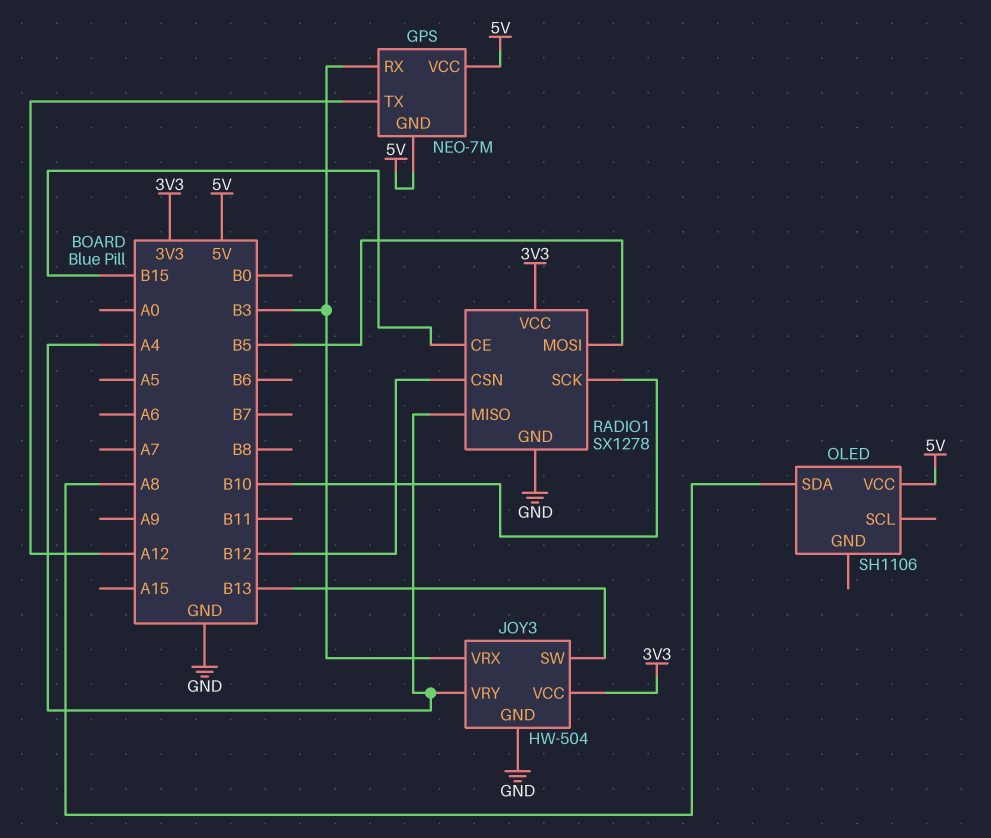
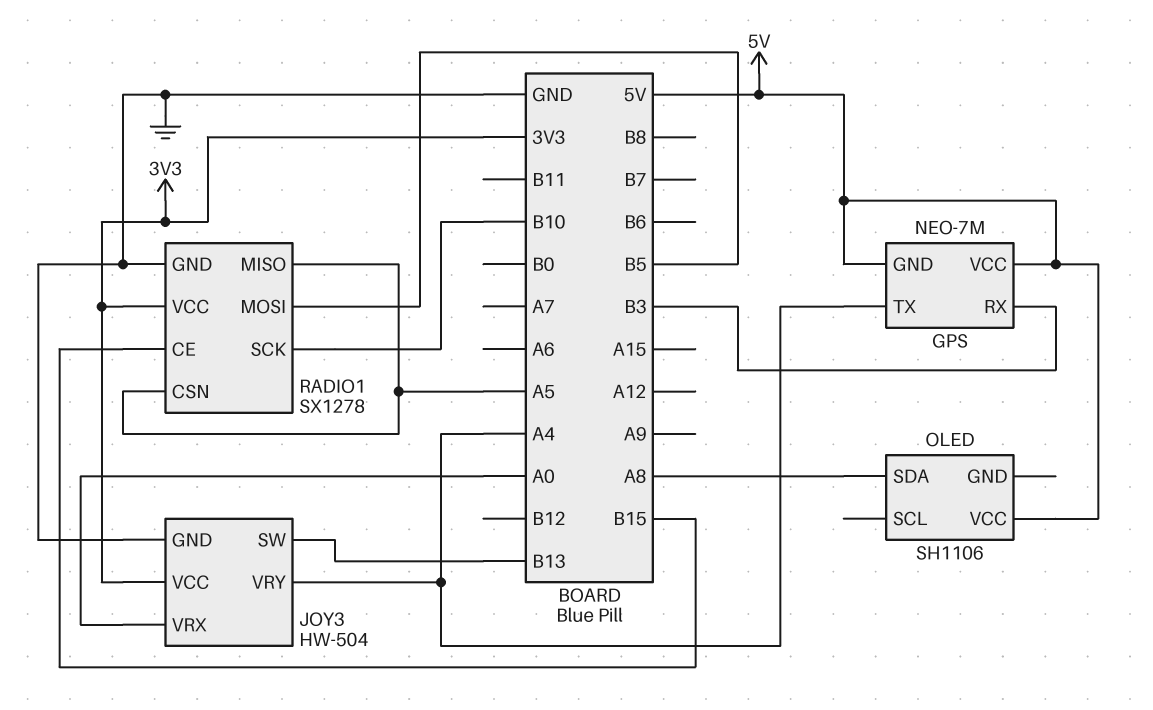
GPS pin TX: A12 -> A4
JOY3 pin VRX: B3 -> A0
RADIO1 pin CSN: B12 -> A5
RADIO1 pin MISO: A4 -> A5

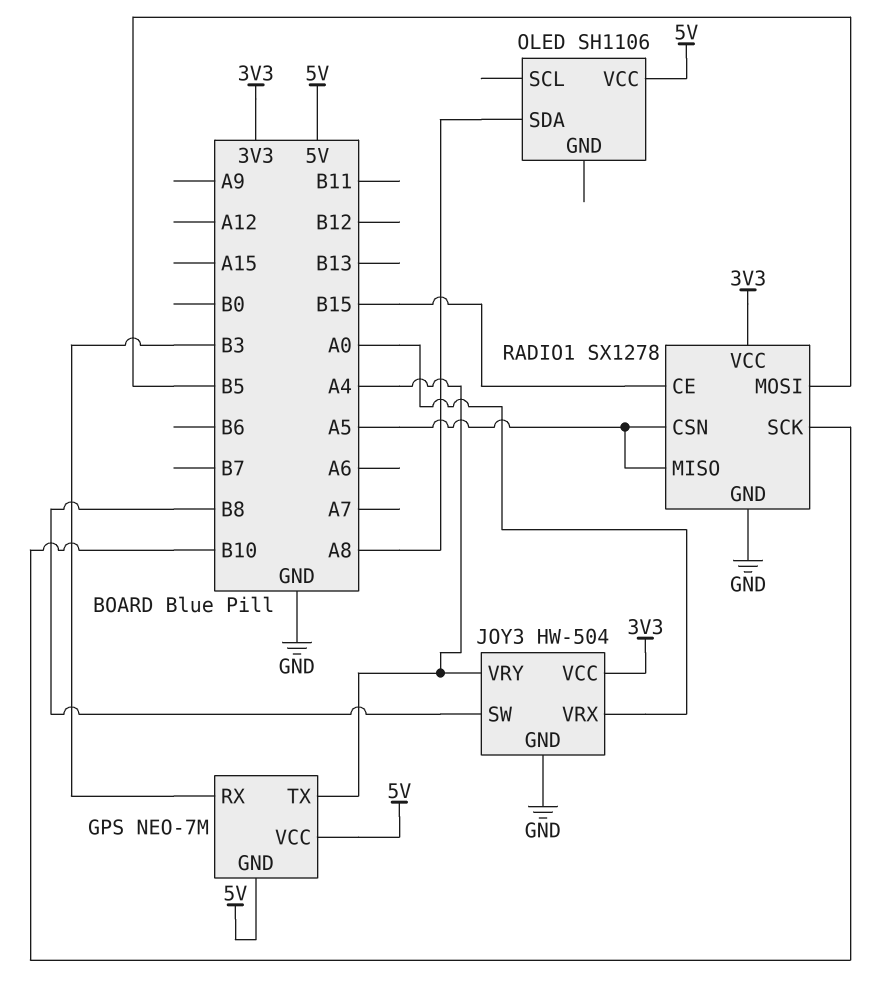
JOY3 pin SW: B13 -> B8

